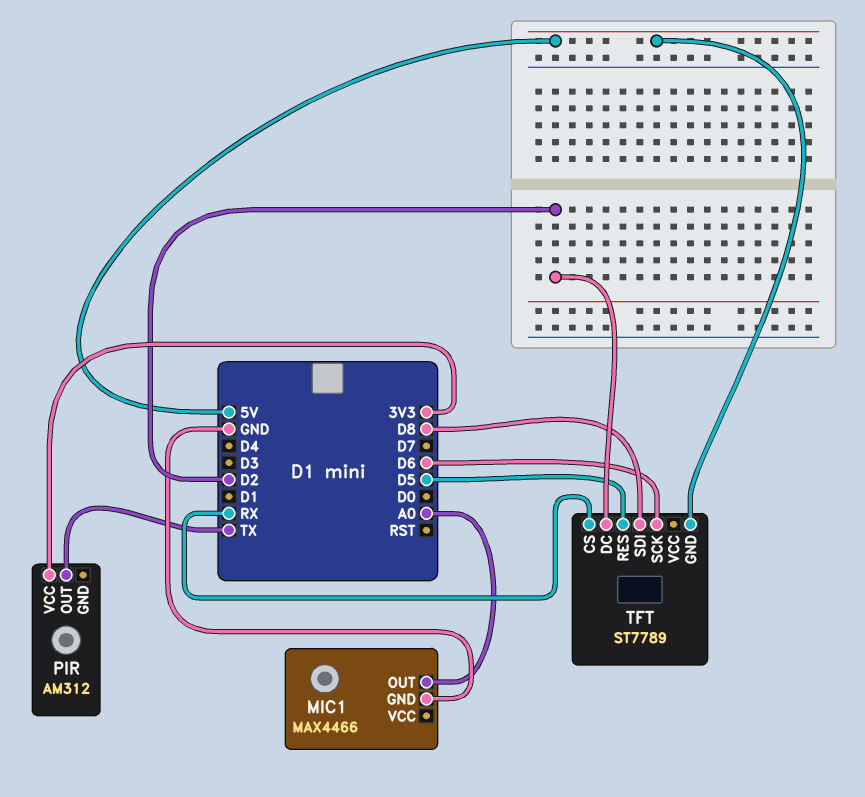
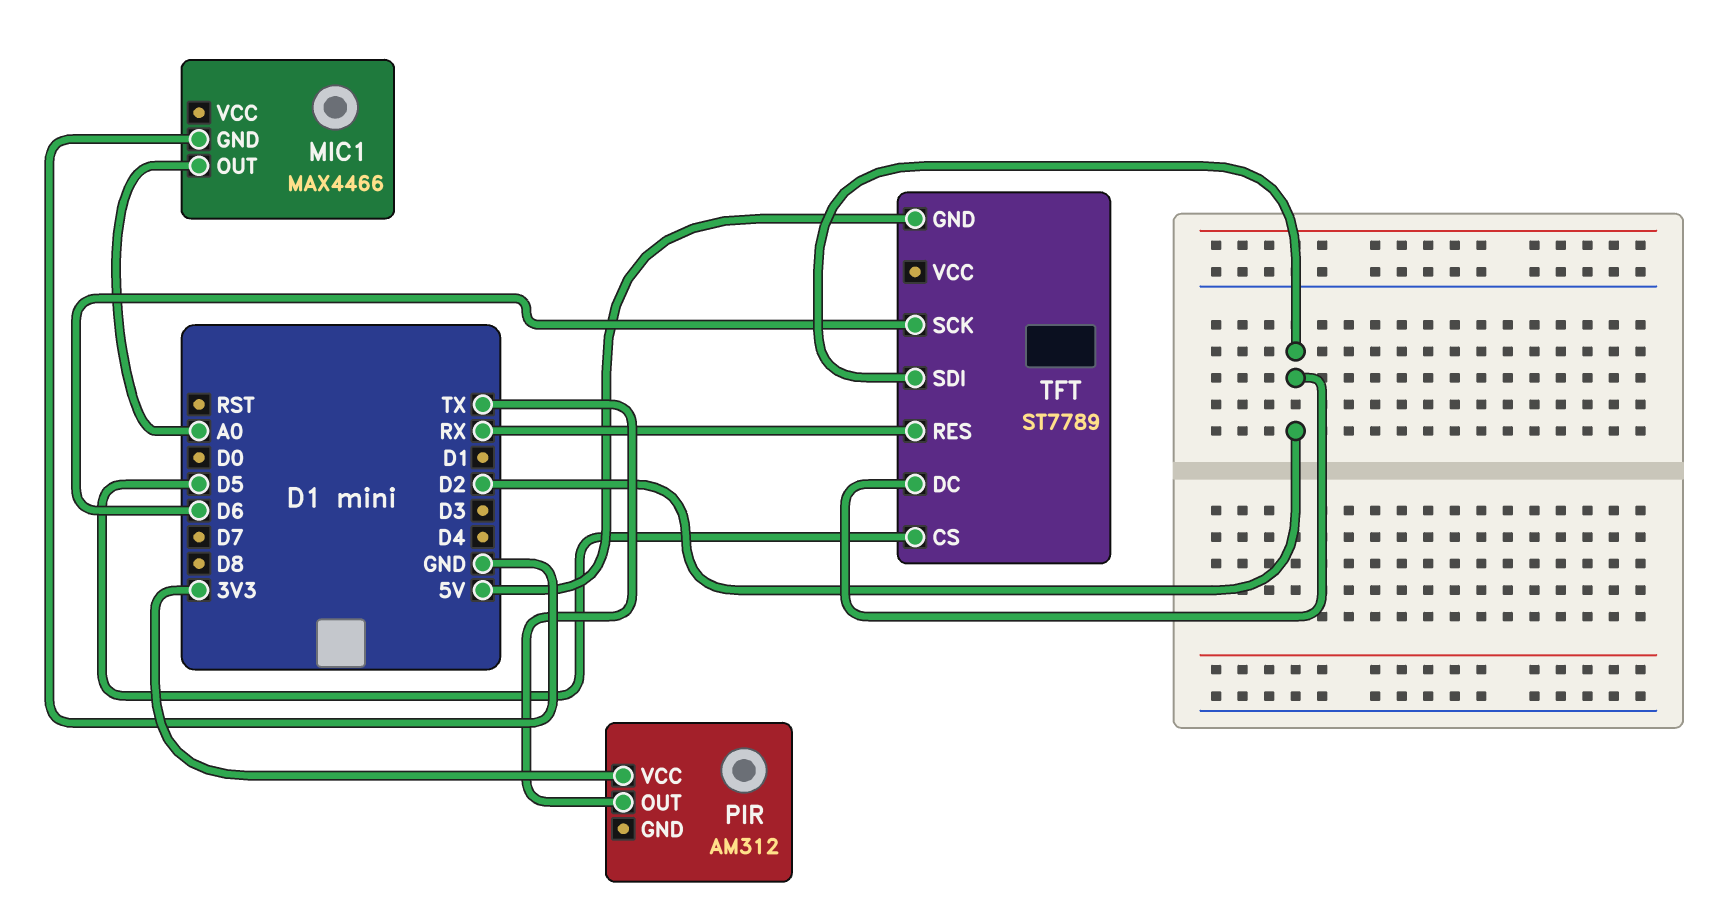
TFT pin CS: RX -> D5
TFT pin RES: D5 -> RX
TFT pin SDI: D8 -> D2

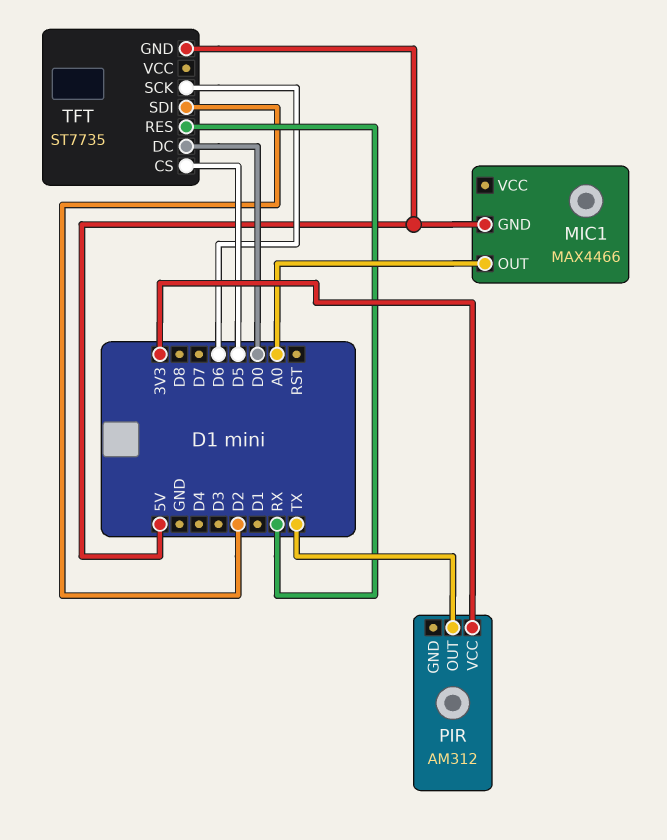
MIC1 pin GND: GND -> 5V
TFT: ST7789 -> ST7735
TFT pin DC: D2 -> D0

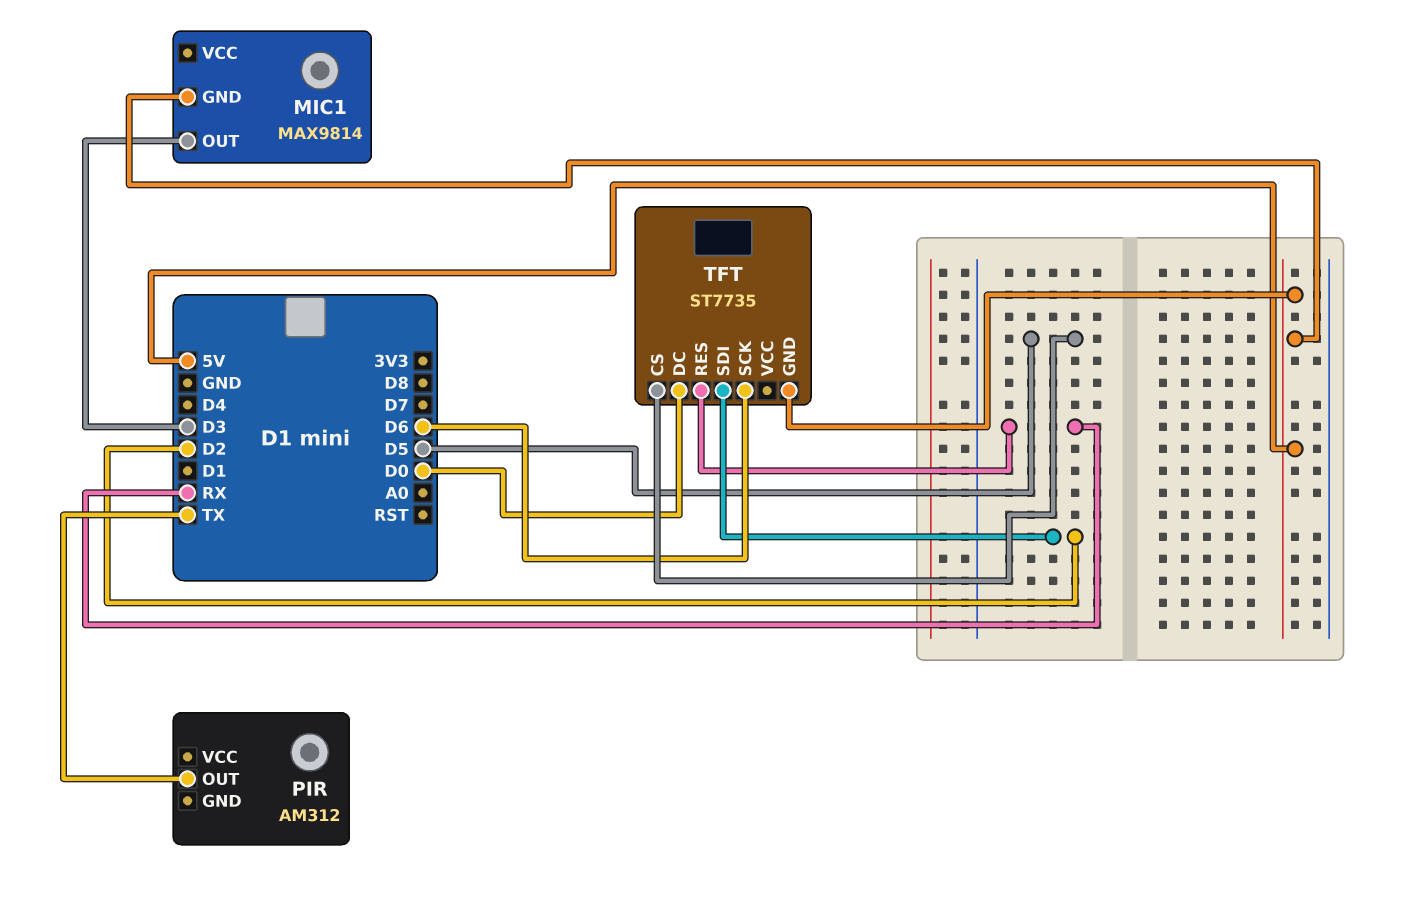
MIC1: MAX4466 -> MAX9814
MIC1 pin OUT: A0 -> D3
PIR pin VCC: 3V3 -> none

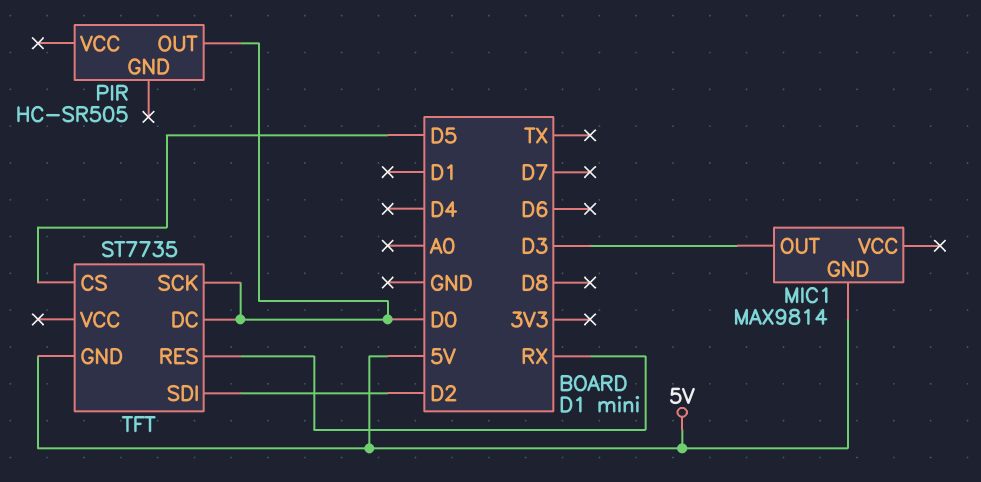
PIR: AM312 -> HC-SR505
PIR pin OUT: TX -> D0
TFT pin SCK: D6 -> D0

